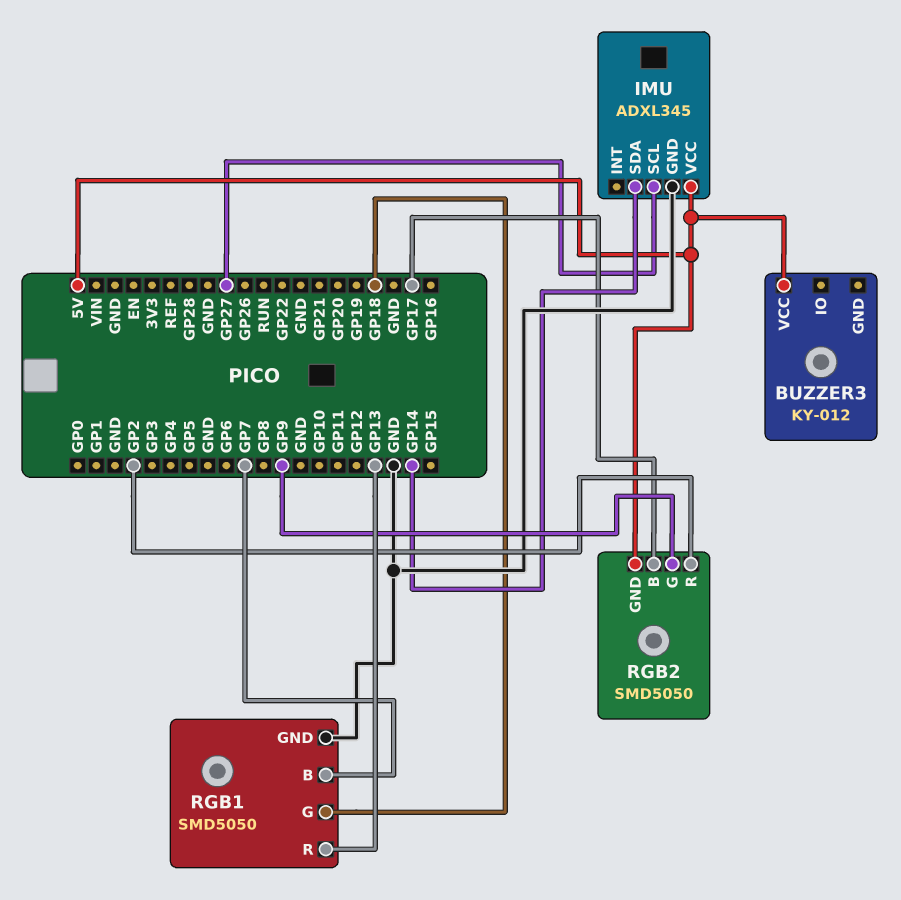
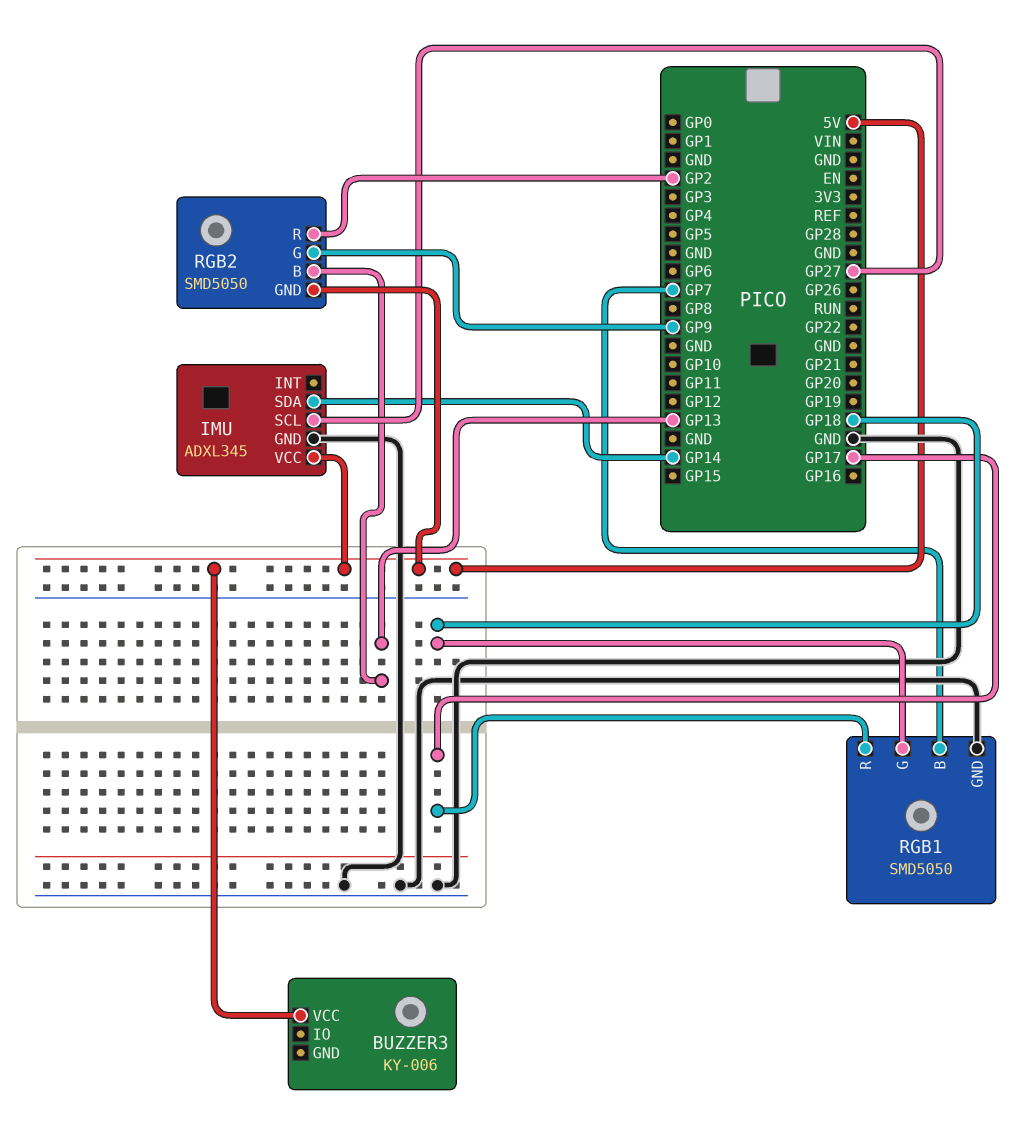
BUZZER3: KY-012 -> KY-006
RGB1 pin R: GP13 -> GP17
RGB2 pin B: GP17 -> GP13

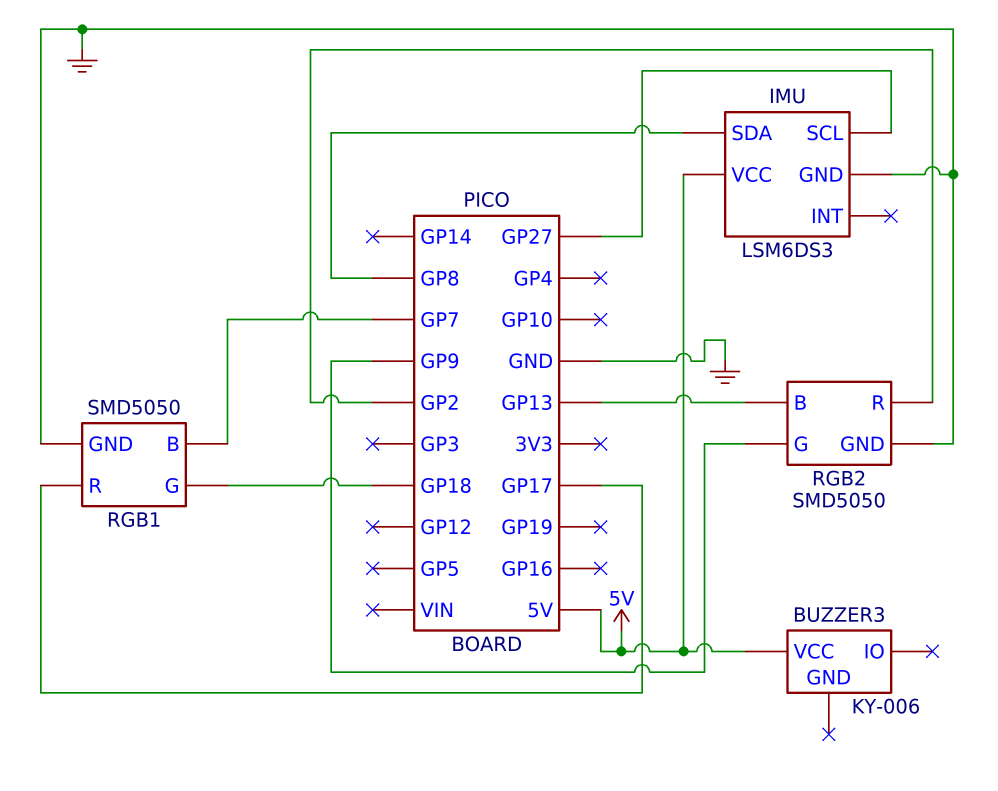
IMU: ADXL345 -> LSM6DS3
IMU pin SDA: GP14 -> GP8
RGB2 pin GND: 5V -> GND

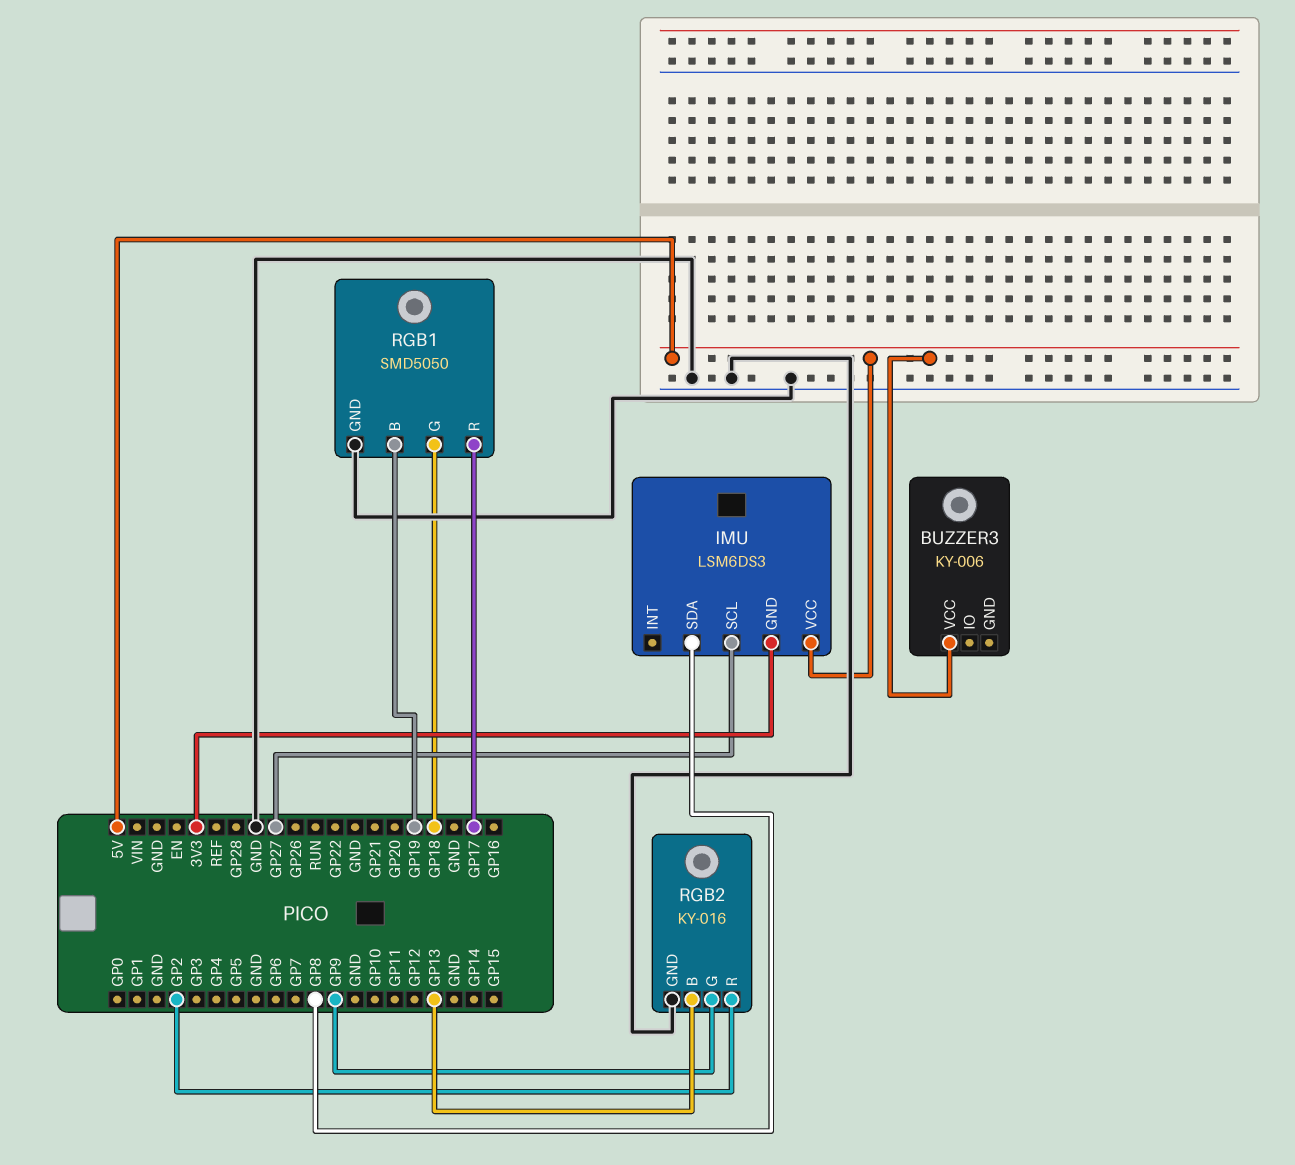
IMU pin GND: GND -> 3V3
RGB1 pin B: GP7 -> GP19
RGB2: SMD5050 -> KY-016

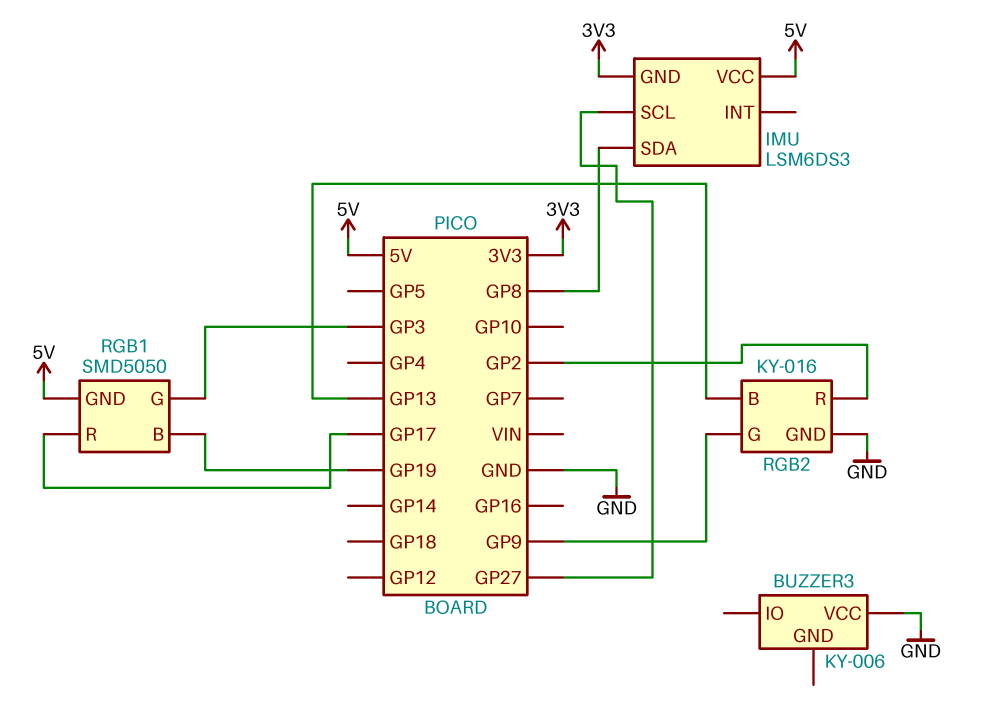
BUZZER3 pin VCC: 5V -> GND
RGB1 pin G: GP18 -> GP3
RGB1 pin GND: GND -> 5V

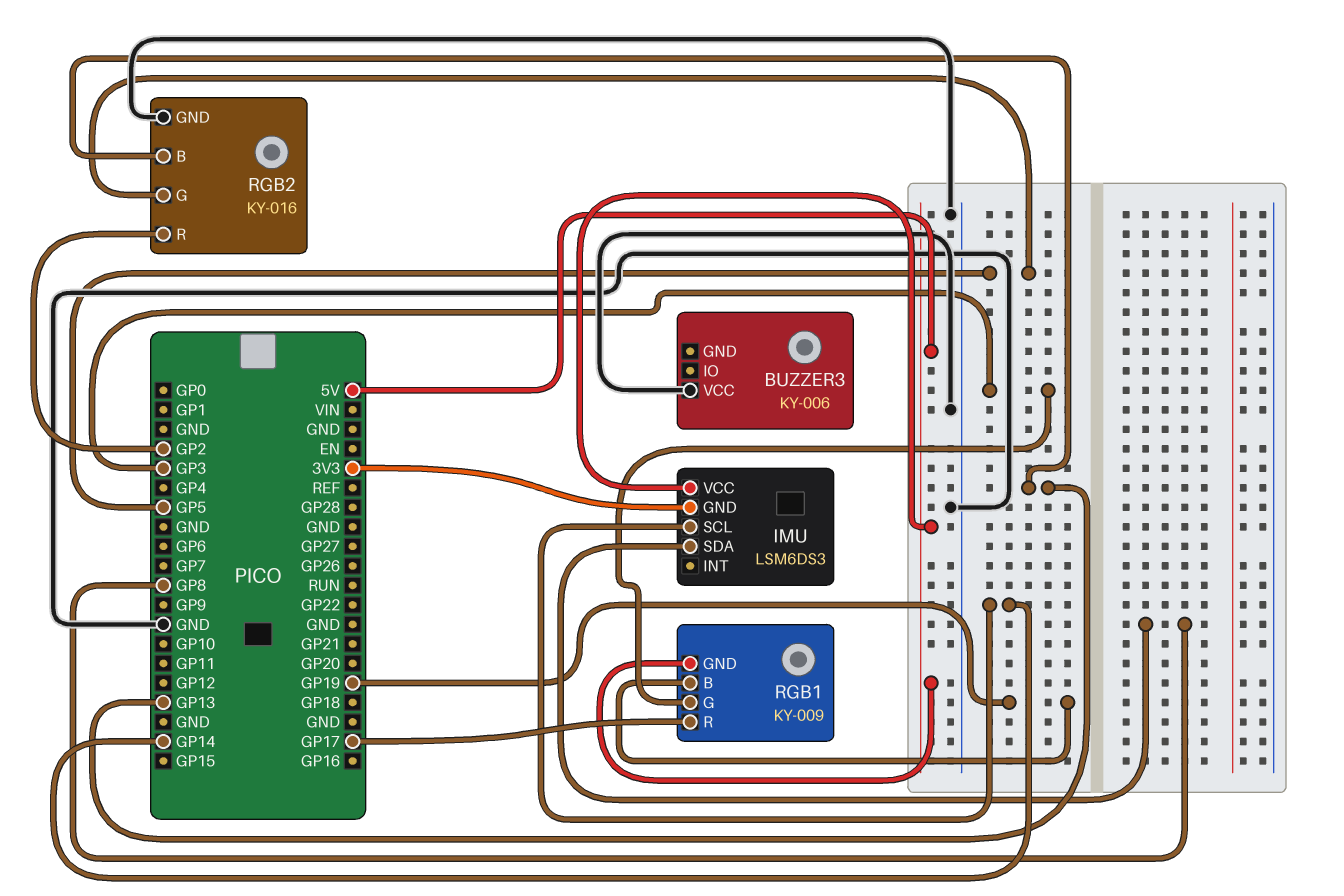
IMU pin SCL: GP27 -> GP14
RGB1: SMD5050 -> KY-009
RGB2 pin G: GP9 -> GP5

